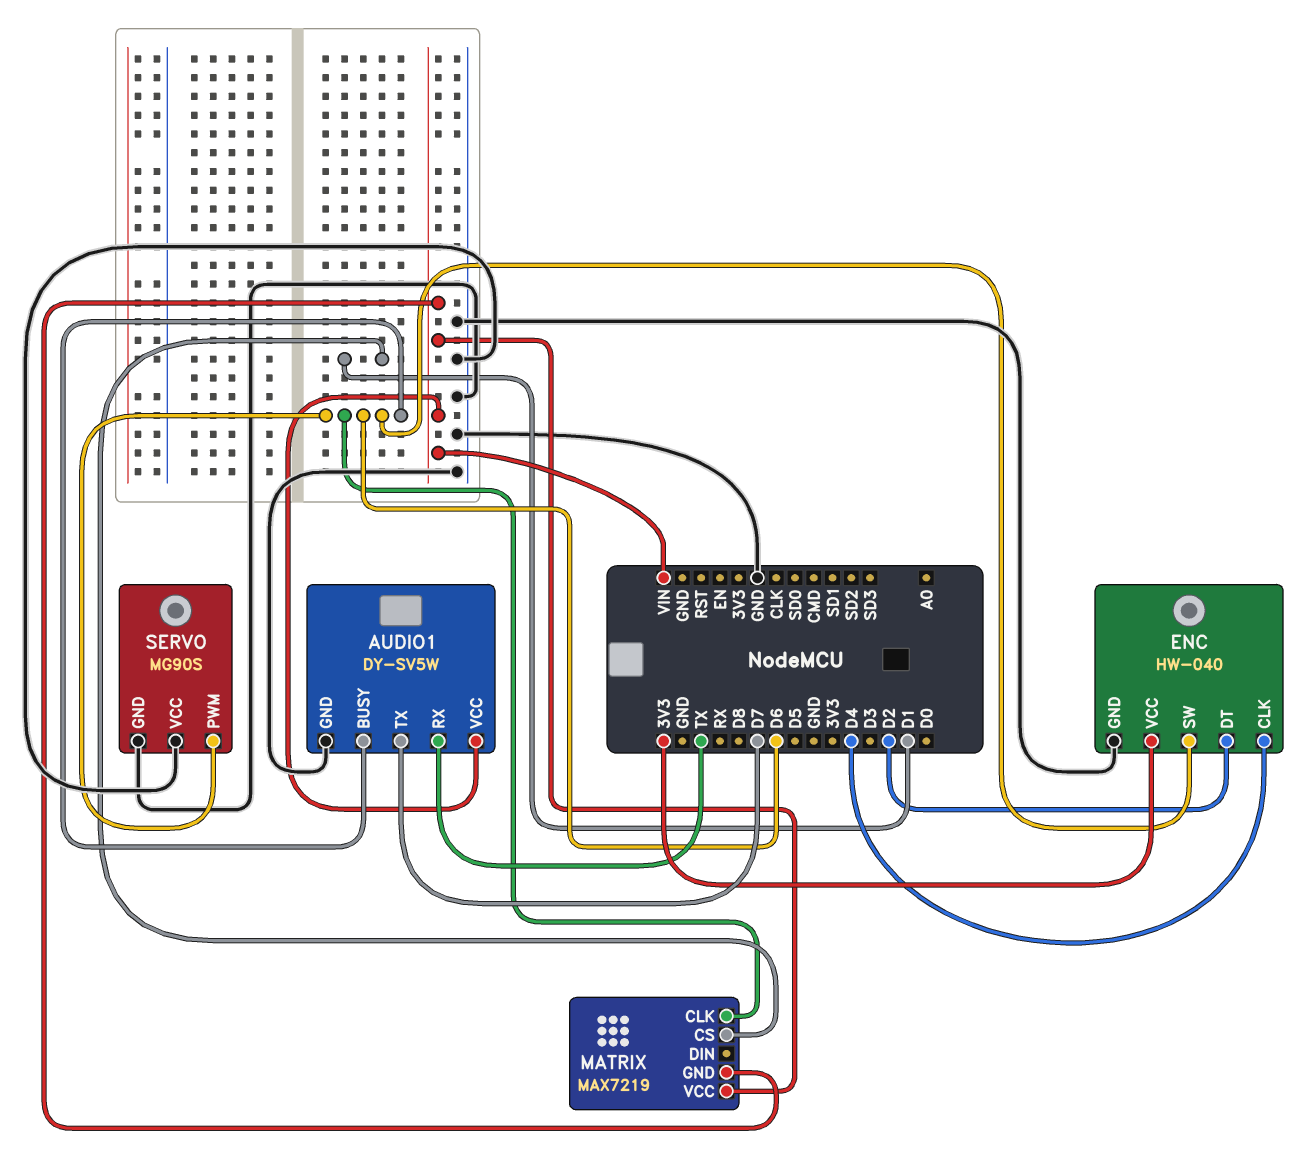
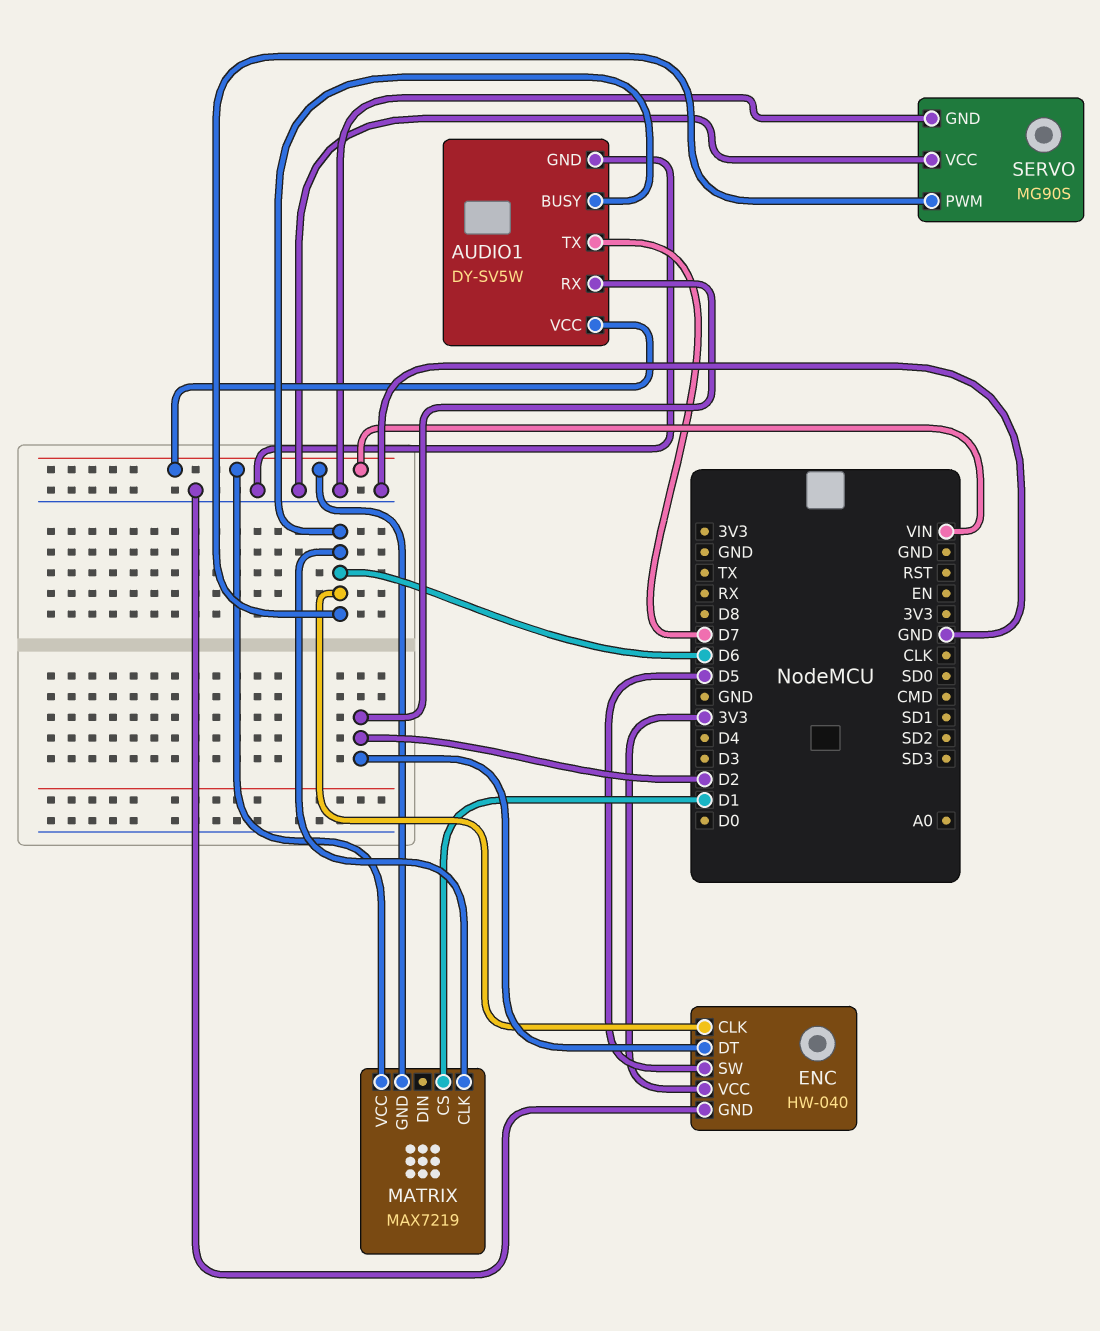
AUDIO1 pin RX: TX -> D2
ENC pin CLK: D4 -> D6
ENC pin SW: D6 -> D5

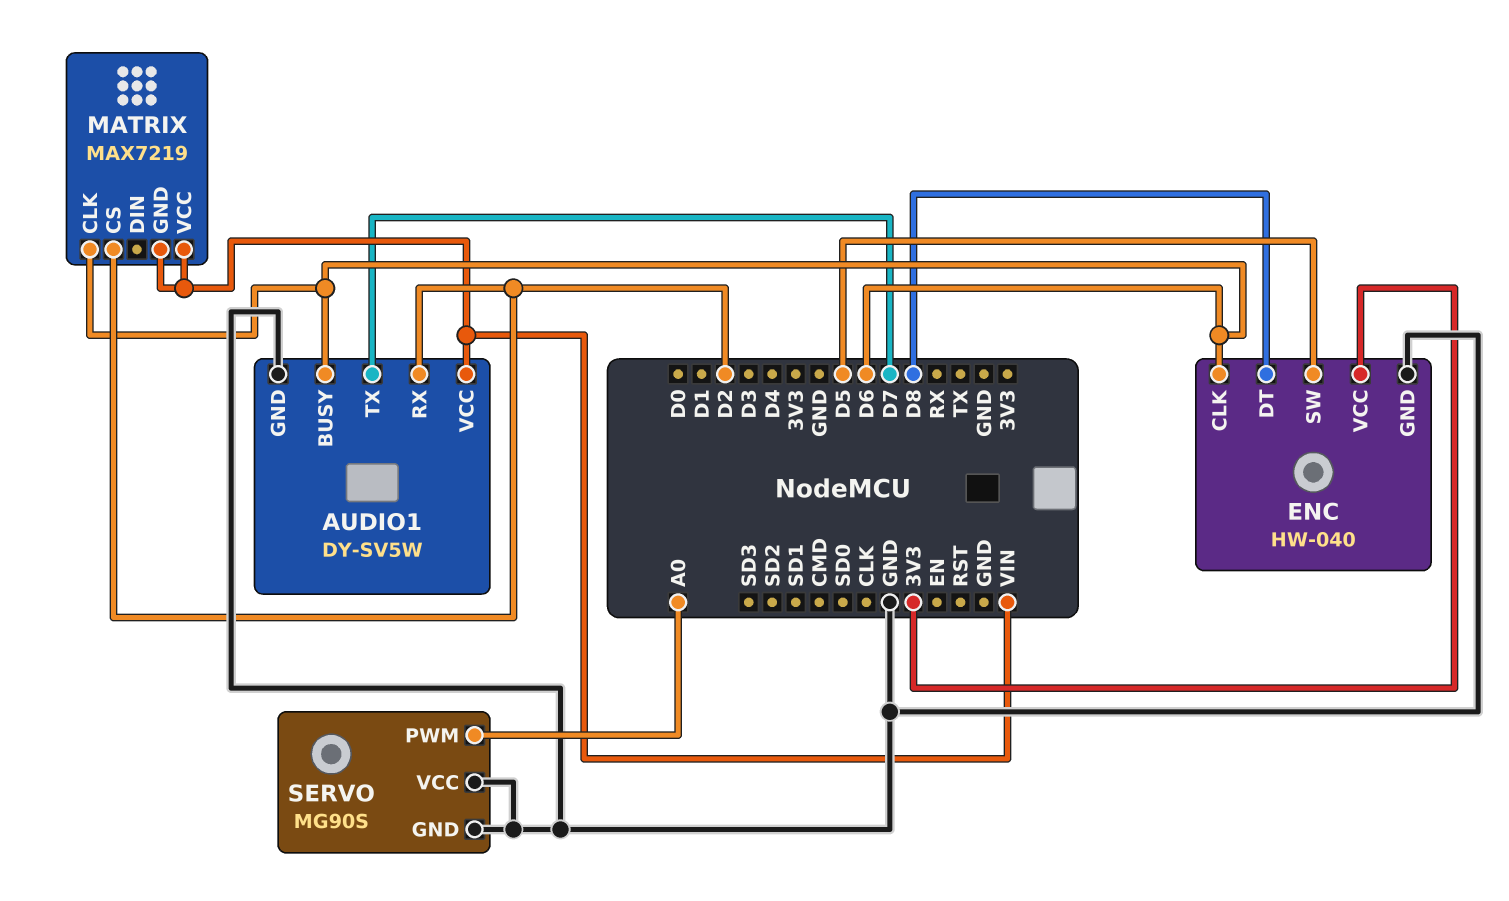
ENC pin DT: D2 -> D8
MATRIX pin CS: D1 -> D2
SERVO pin PWM: D6 -> A0

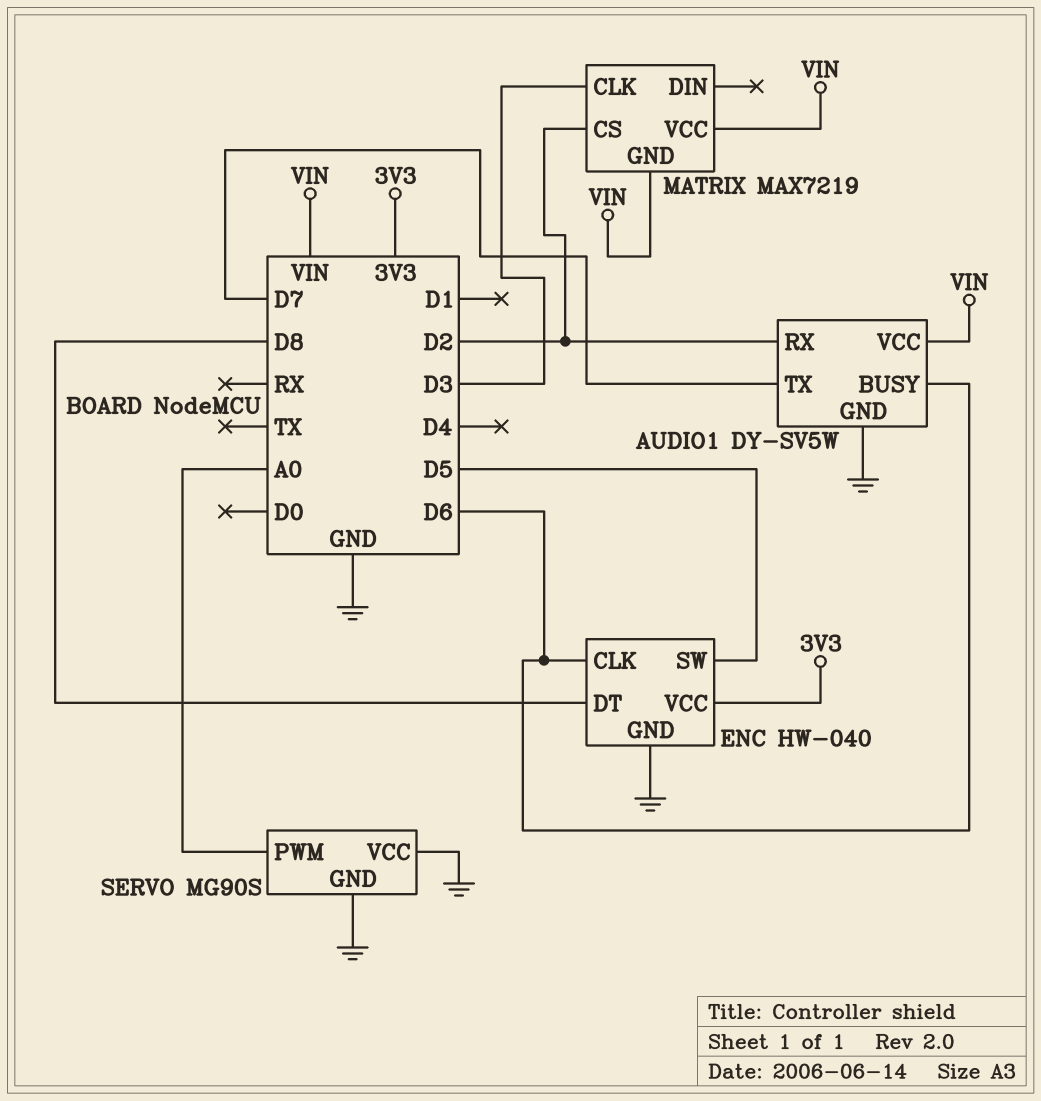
MATRIX pin CLK: D6 -> D3

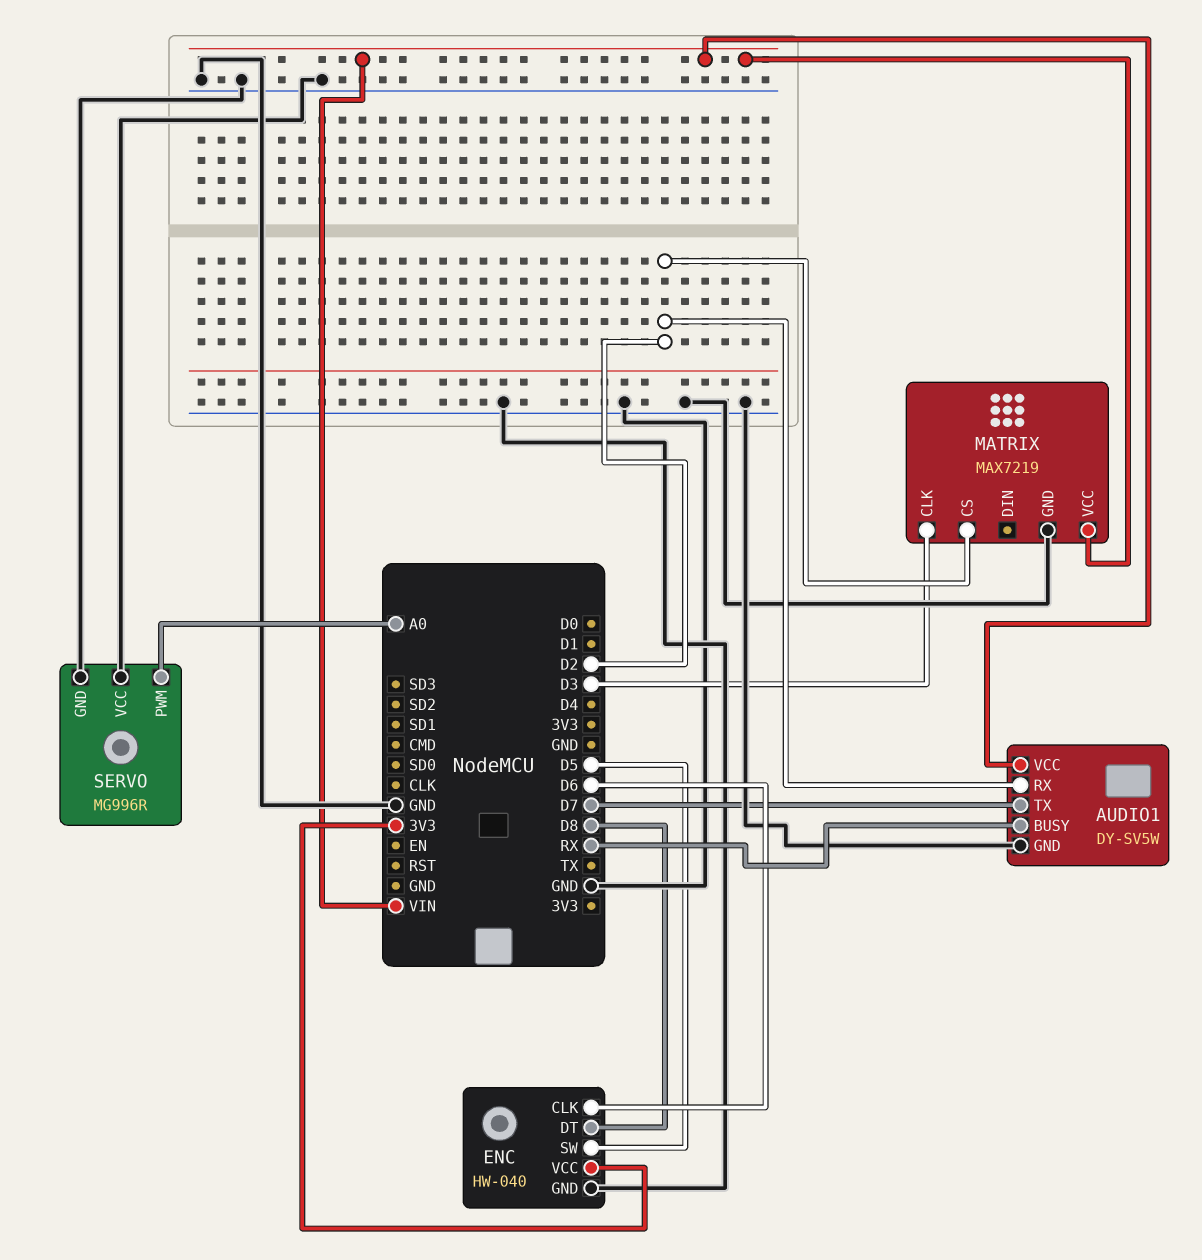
AUDIO1 pin BUSY: D6 -> RX
MATRIX pin GND: VIN -> GND
SERVO: MG90S -> MG996R

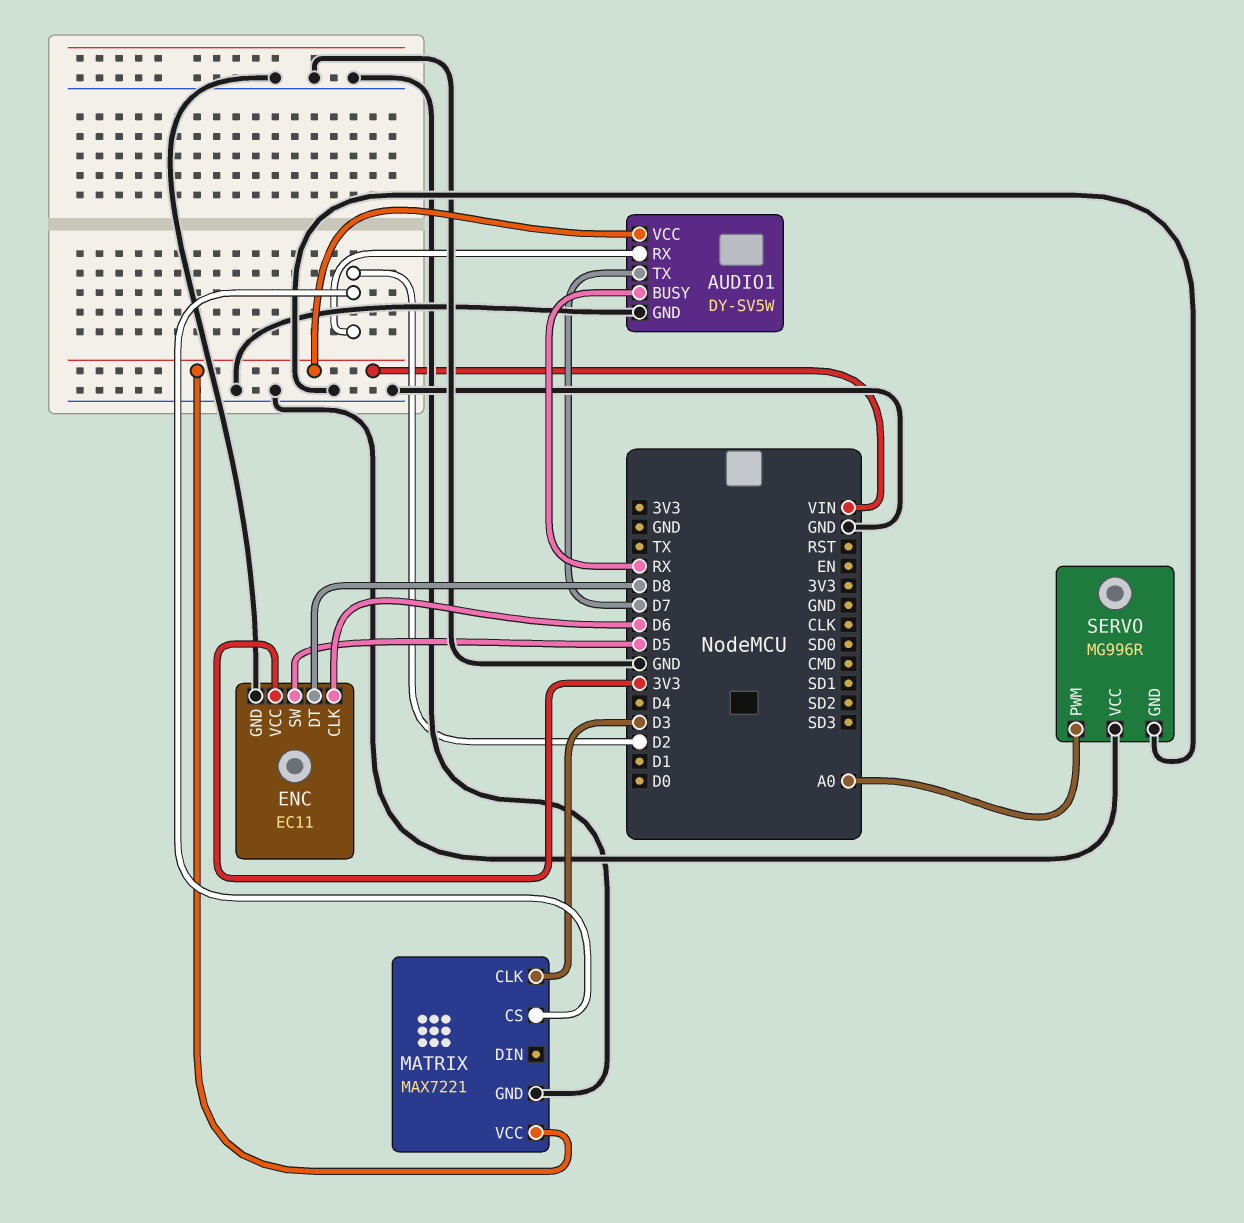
ENC: HW-040 -> EC11
MATRIX: MAX7219 -> MAX7221

